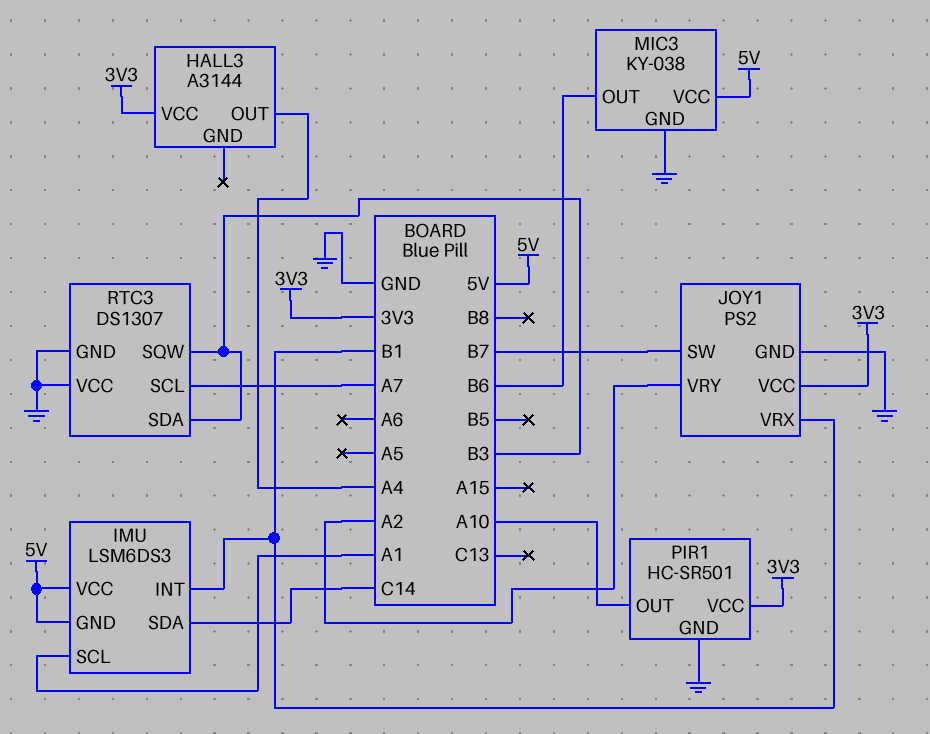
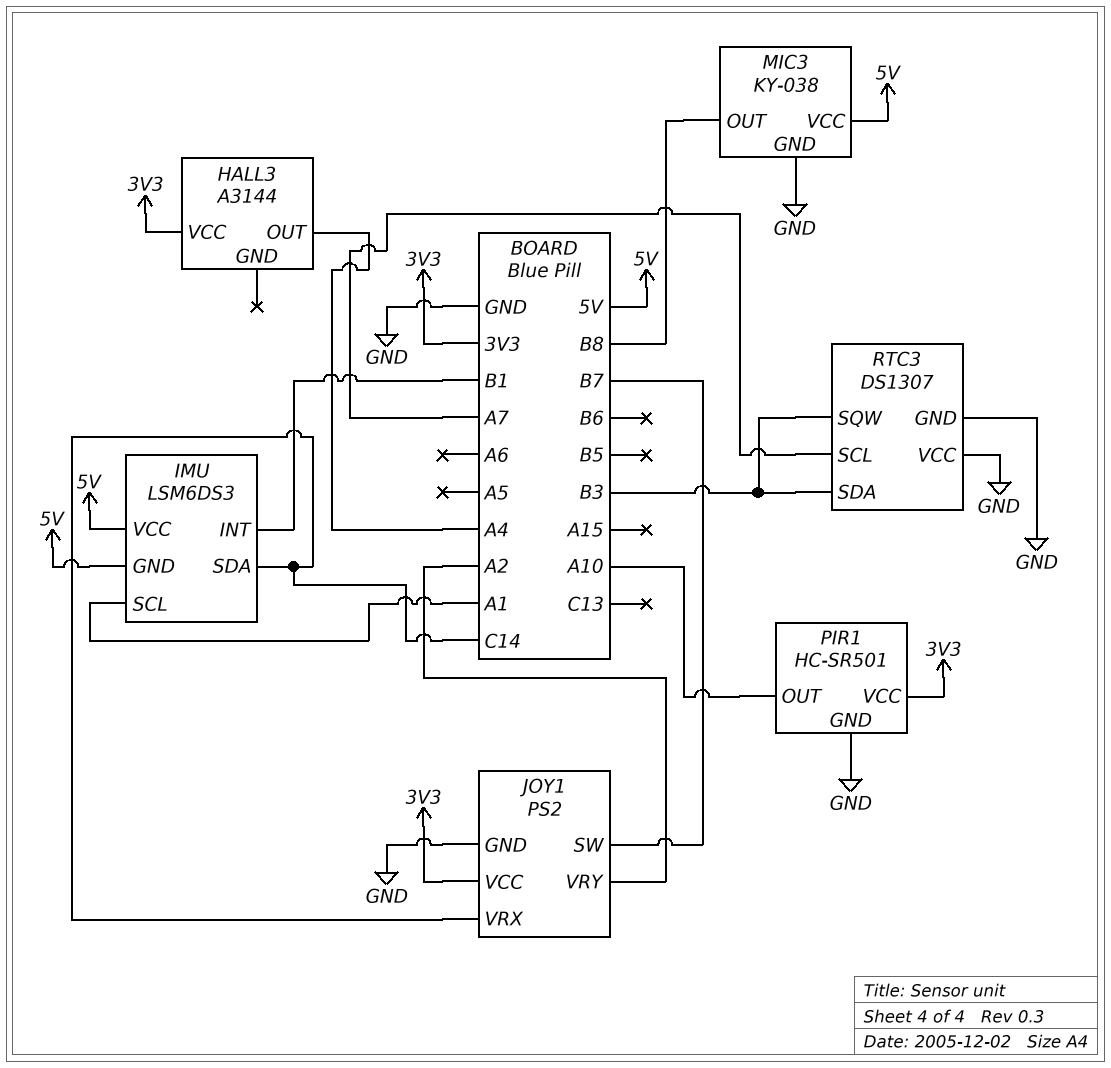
JOY1 pin VRX: B1 -> C14
MIC3 pin OUT: B6 -> B8

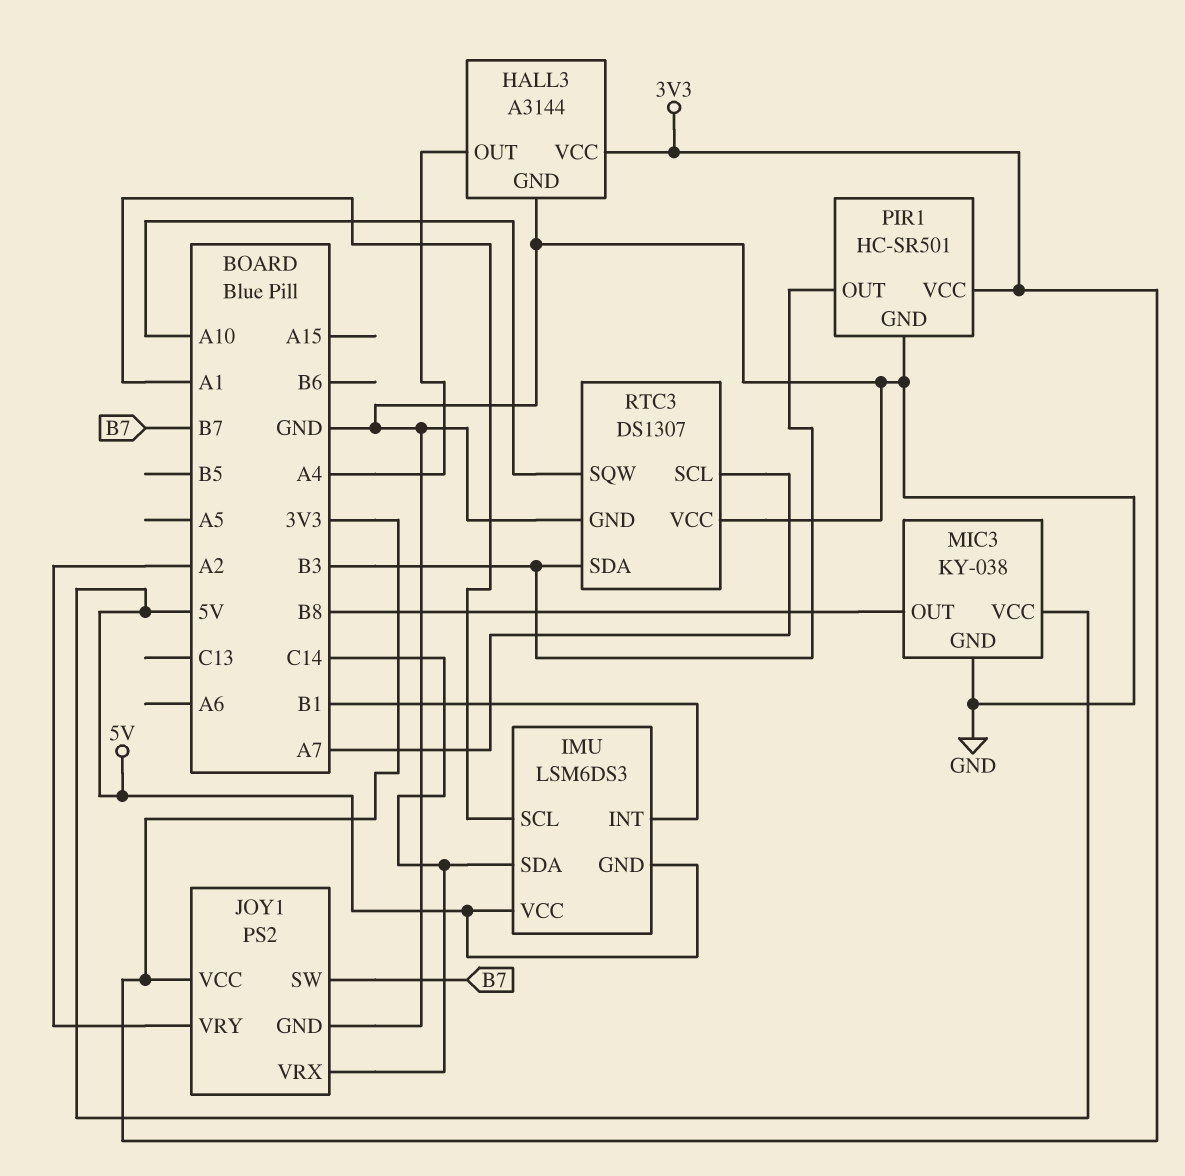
HALL3 pin GND: none -> GND
PIR1 pin OUT: A10 -> B3
RTC3 pin SQW: B3 -> A10

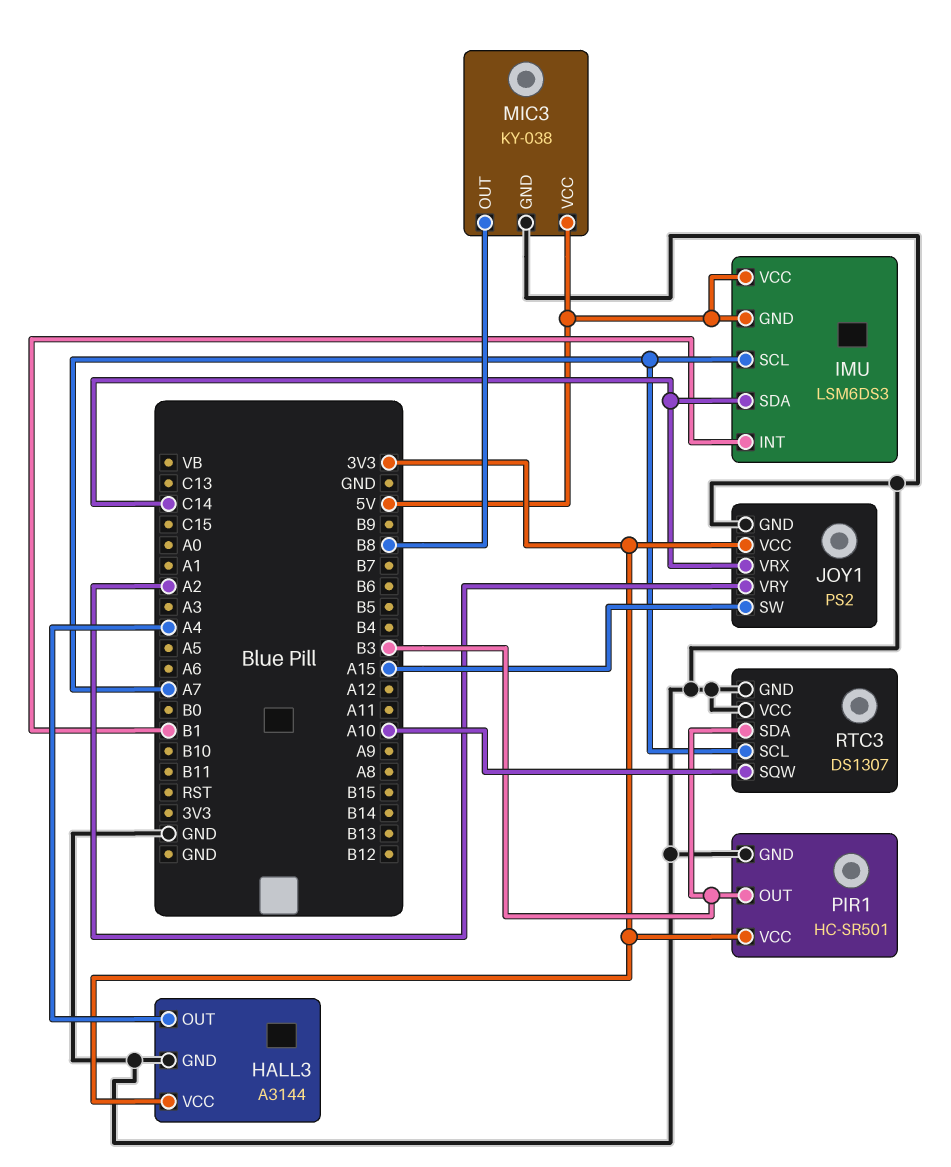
IMU pin SCL: A1 -> A7
JOY1 pin SW: B7 -> A15

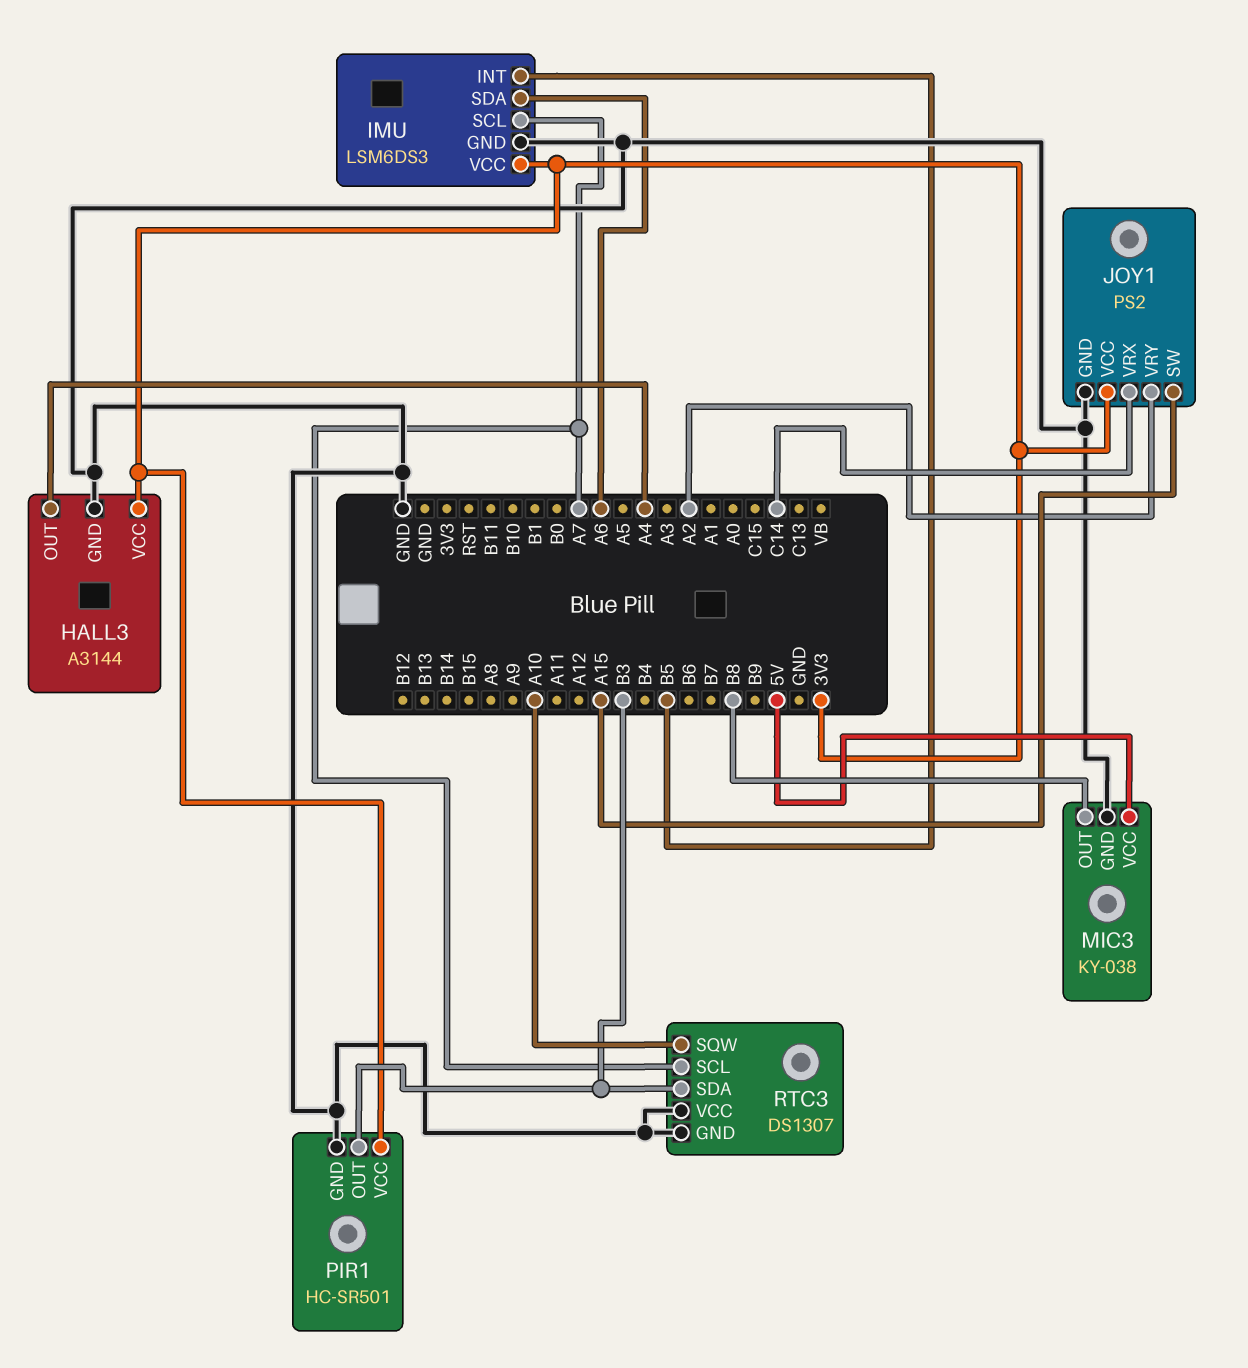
IMU pin GND: 5V -> GND
IMU pin INT: B1 -> B5
IMU pin SDA: C14 -> A6
IMU pin VCC: 5V -> 3V3

